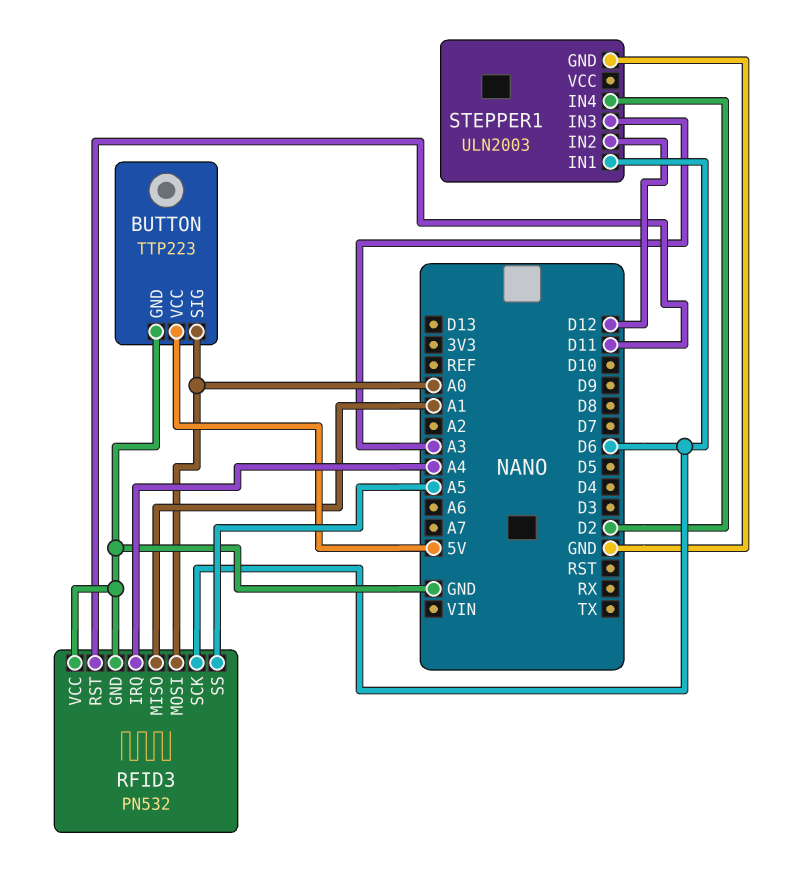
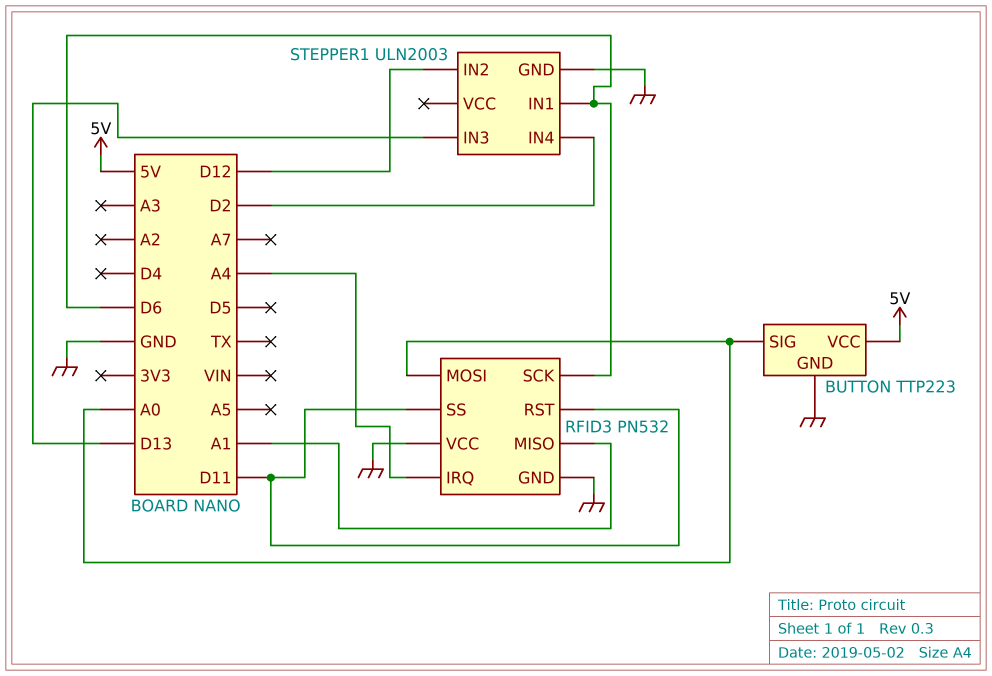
RFID3 pin SS: A5 -> D11
STEPPER1 pin IN3: A3 -> D13

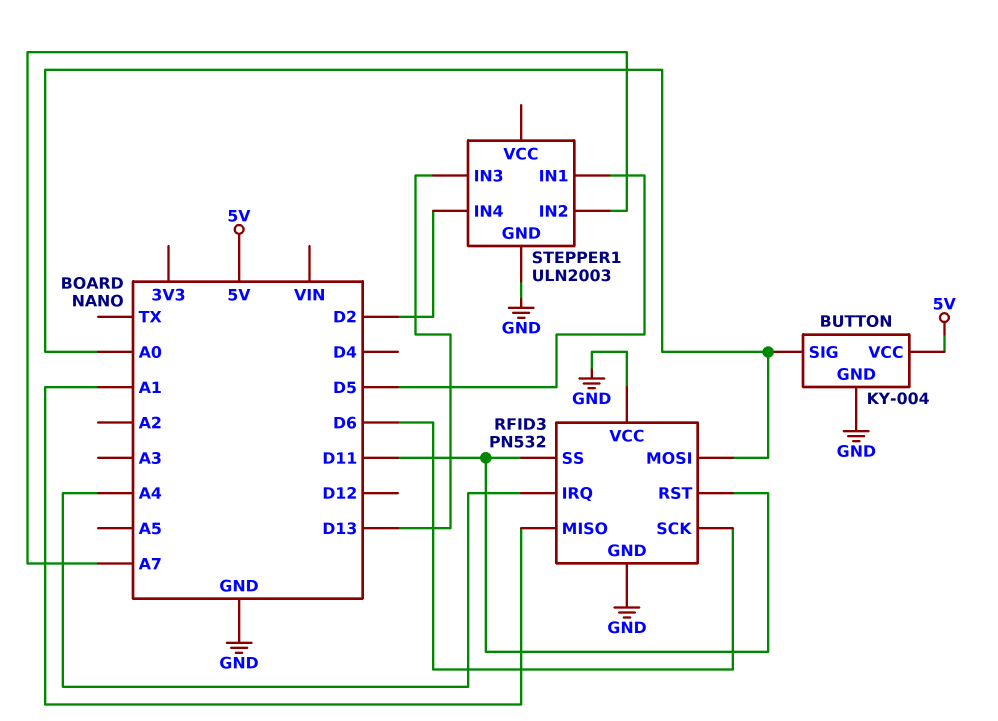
BUTTON: TTP223 -> KY-004
STEPPER1 pin IN1: D6 -> D5
STEPPER1 pin IN2: D12 -> A7

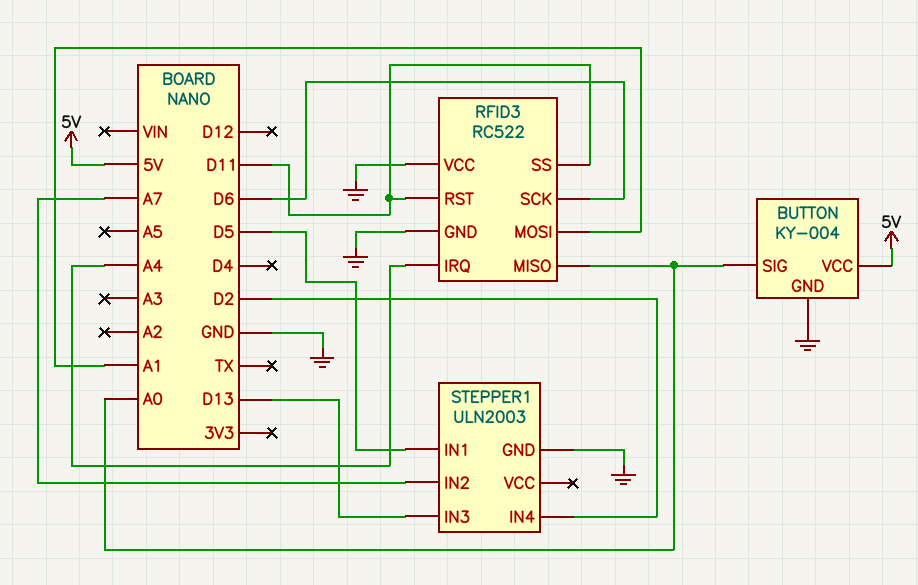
RFID3: PN532 -> RC522
RFID3 pin MISO: A1 -> A0
RFID3 pin MOSI: A0 -> A1

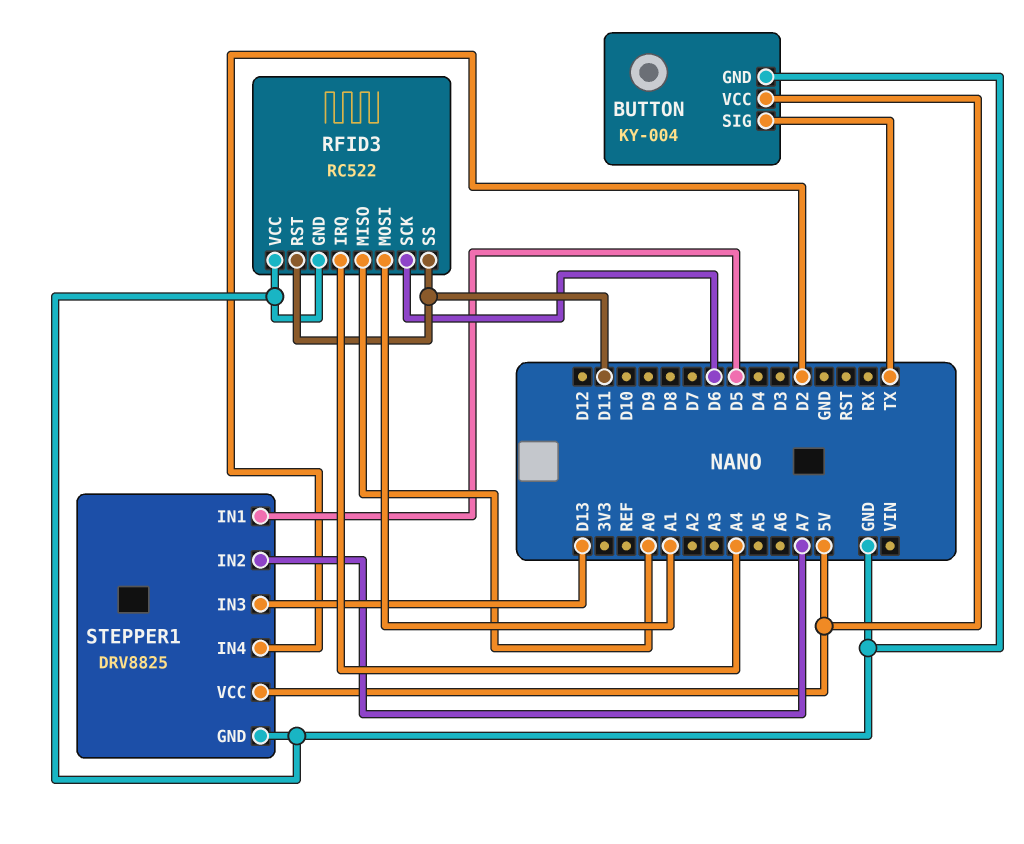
BUTTON pin SIG: A0 -> TX
STEPPER1: ULN2003 -> DRV8825
STEPPER1 pin VCC: none -> 5V

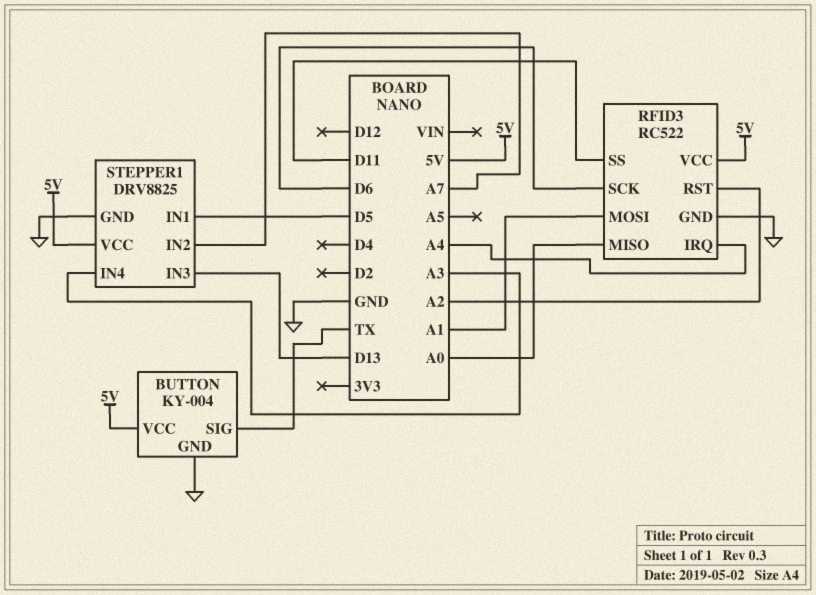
RFID3 pin RST: D11 -> A2
RFID3 pin VCC: GND -> 5V
STEPPER1 pin IN4: D2 -> A3

